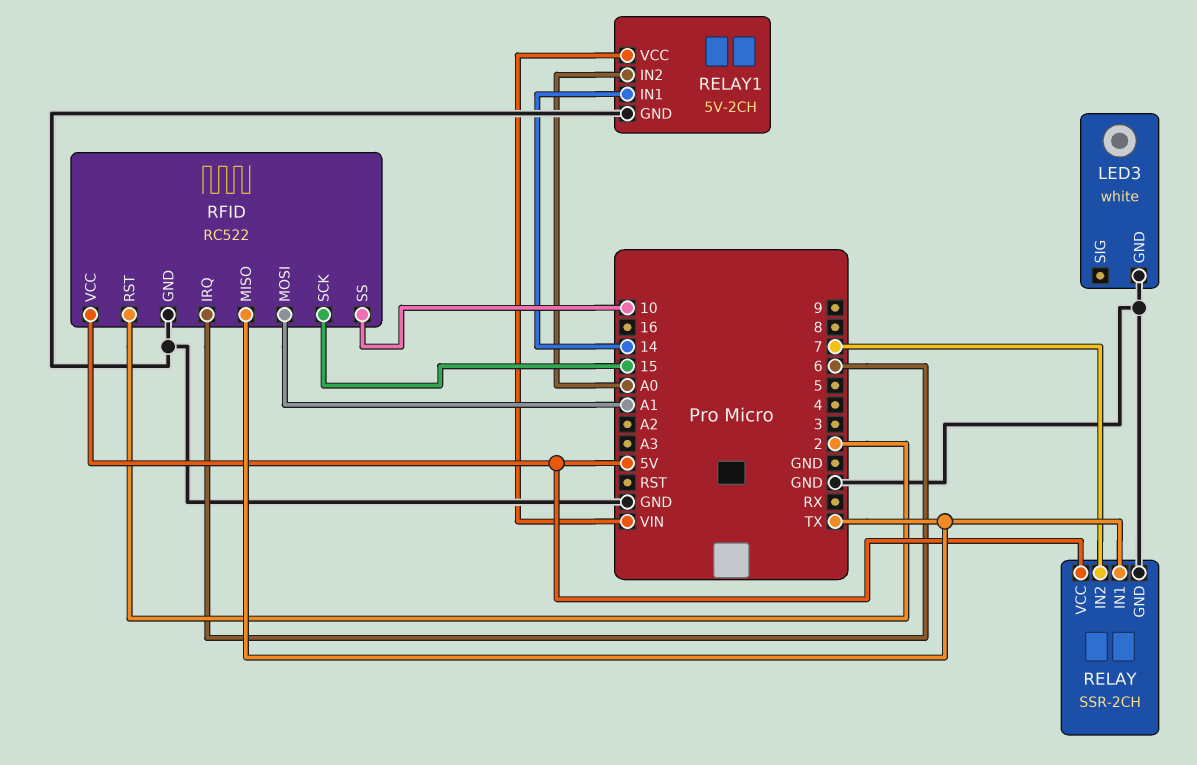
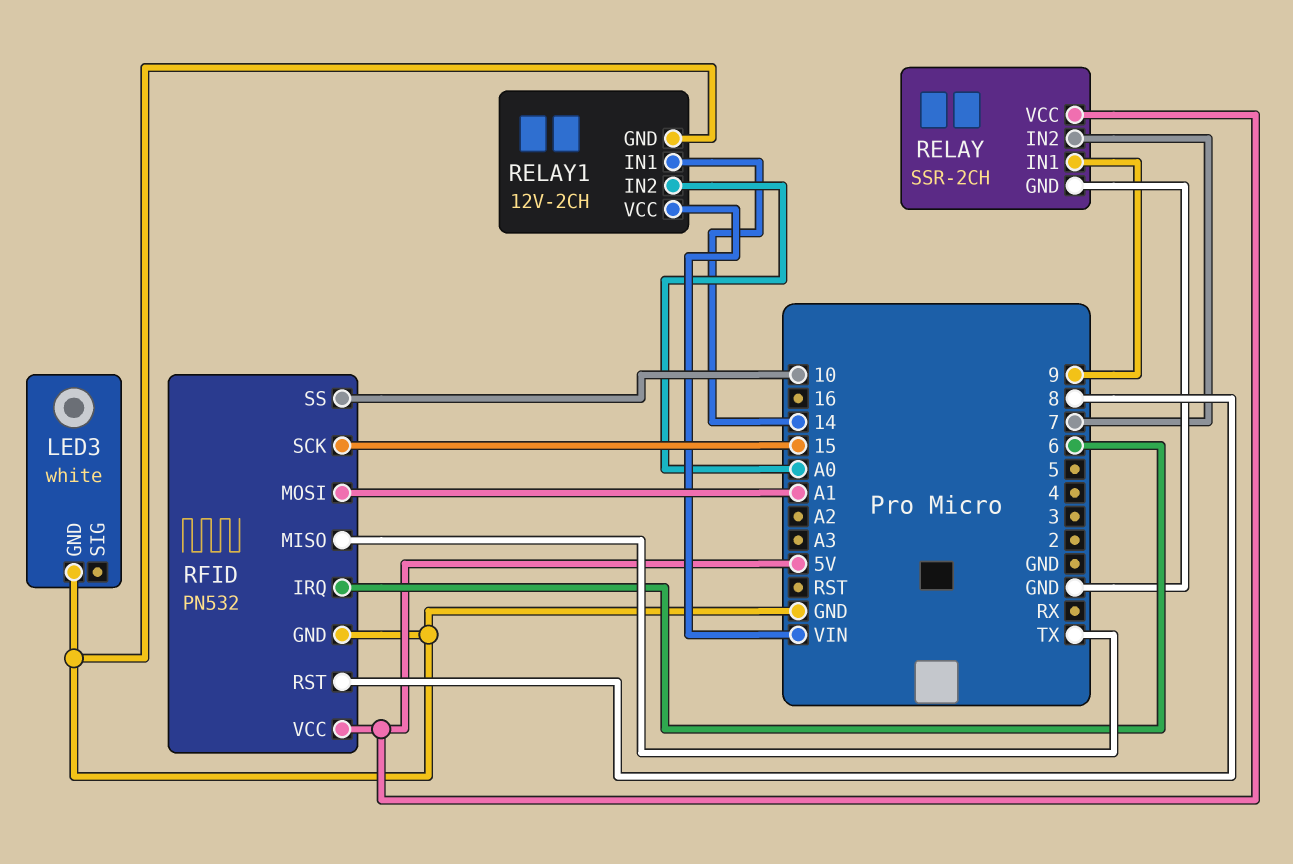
RELAY pin IN1: TX -> 9
RELAY1: 5V-2CH -> 12V-2CH
RFID: RC522 -> PN532
RFID pin RST: 2 -> 8

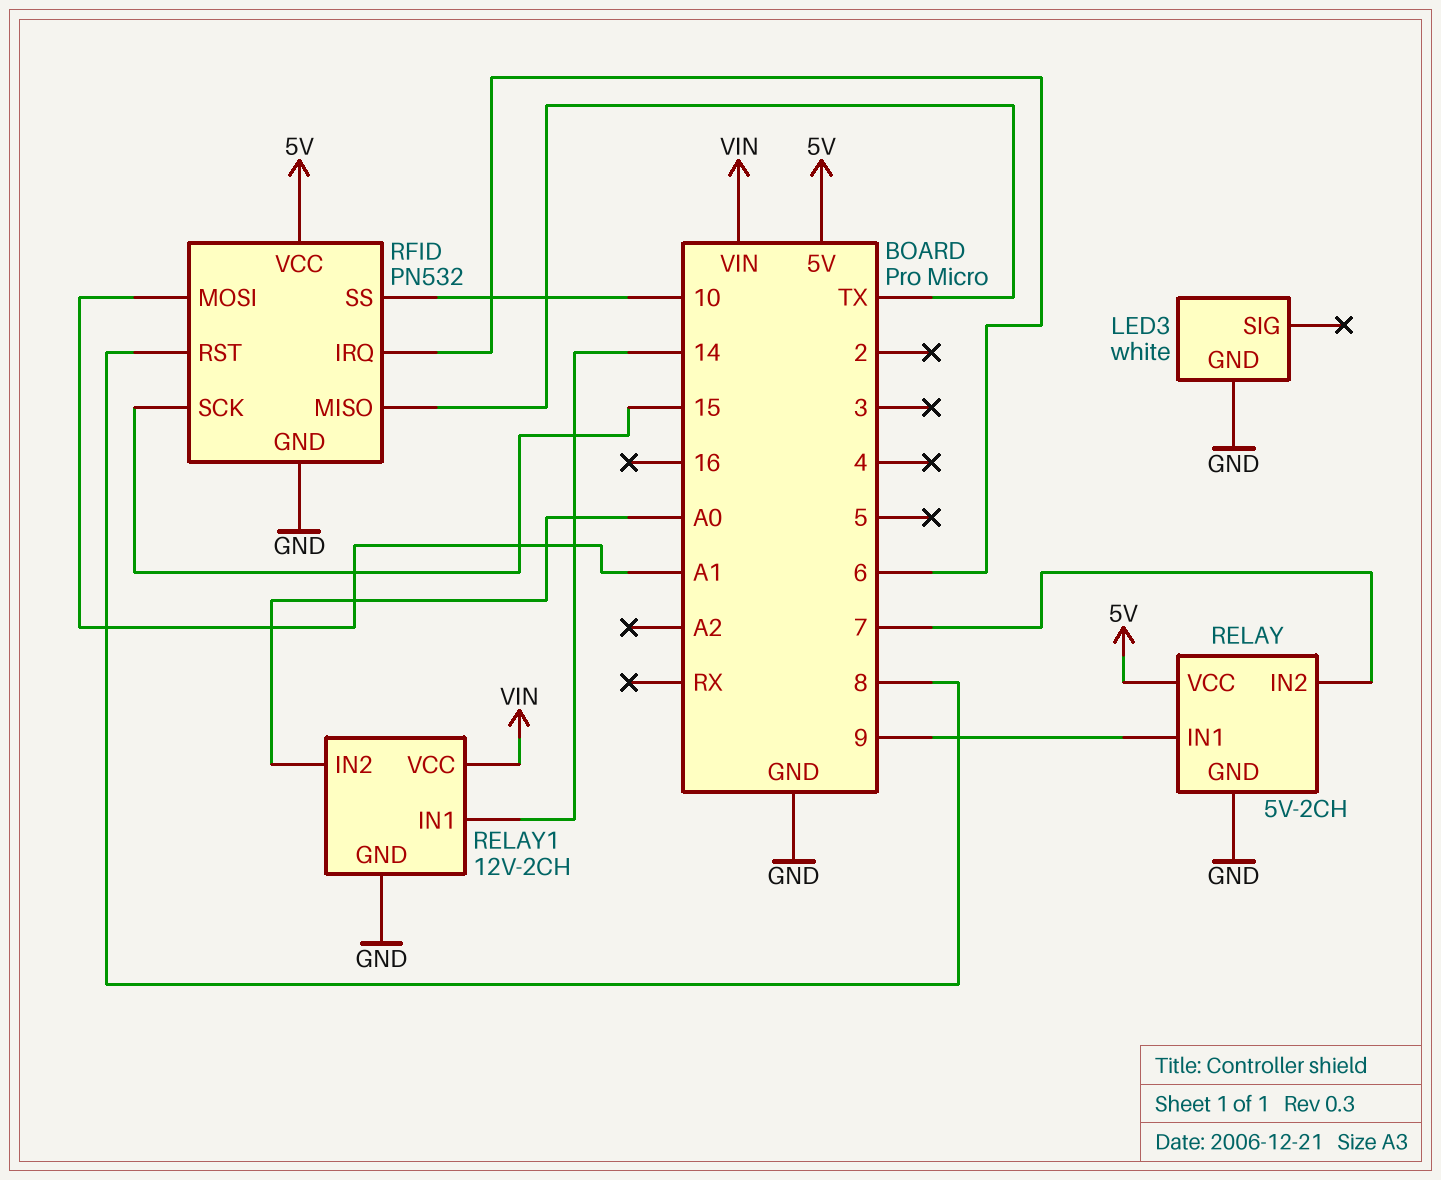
RELAY: SSR-2CH -> 5V-2CH

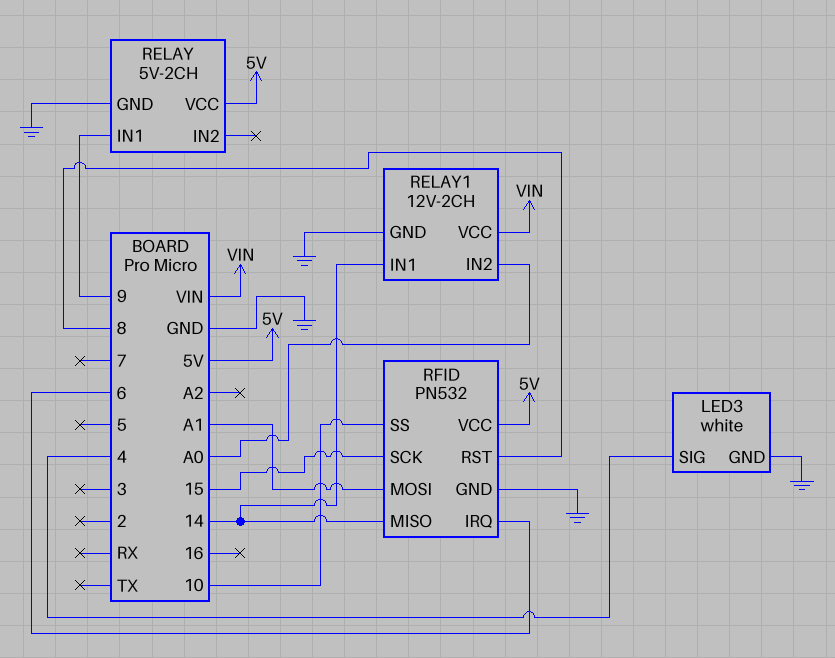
LED3 pin SIG: none -> 4
RELAY pin IN2: 7 -> none
RFID pin MISO: TX -> 14

